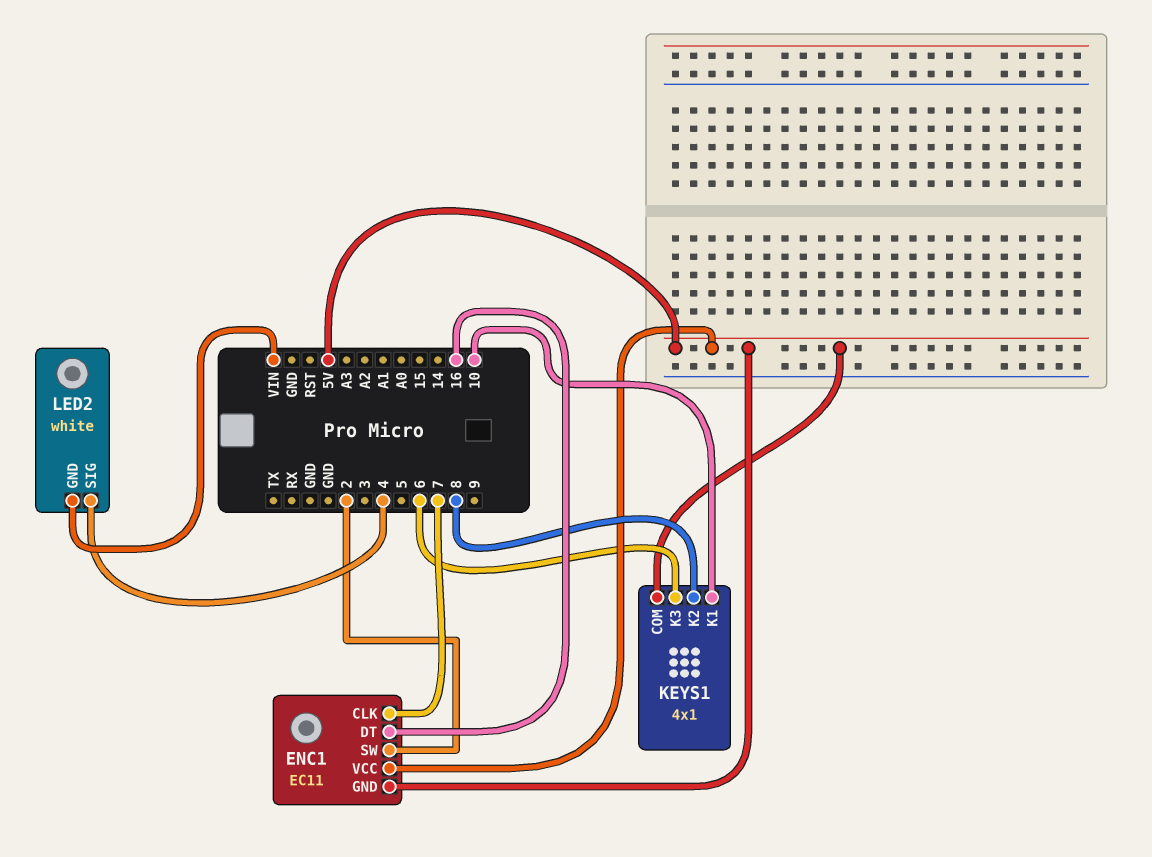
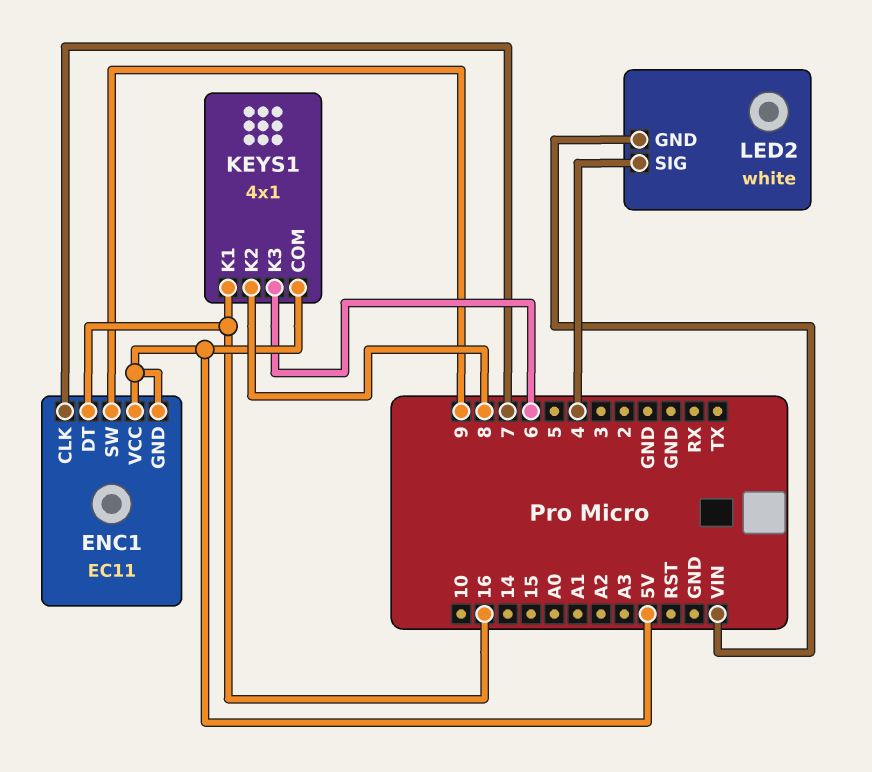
ENC1 pin SW: 2 -> 9
KEYS1 pin K1: 10 -> 16

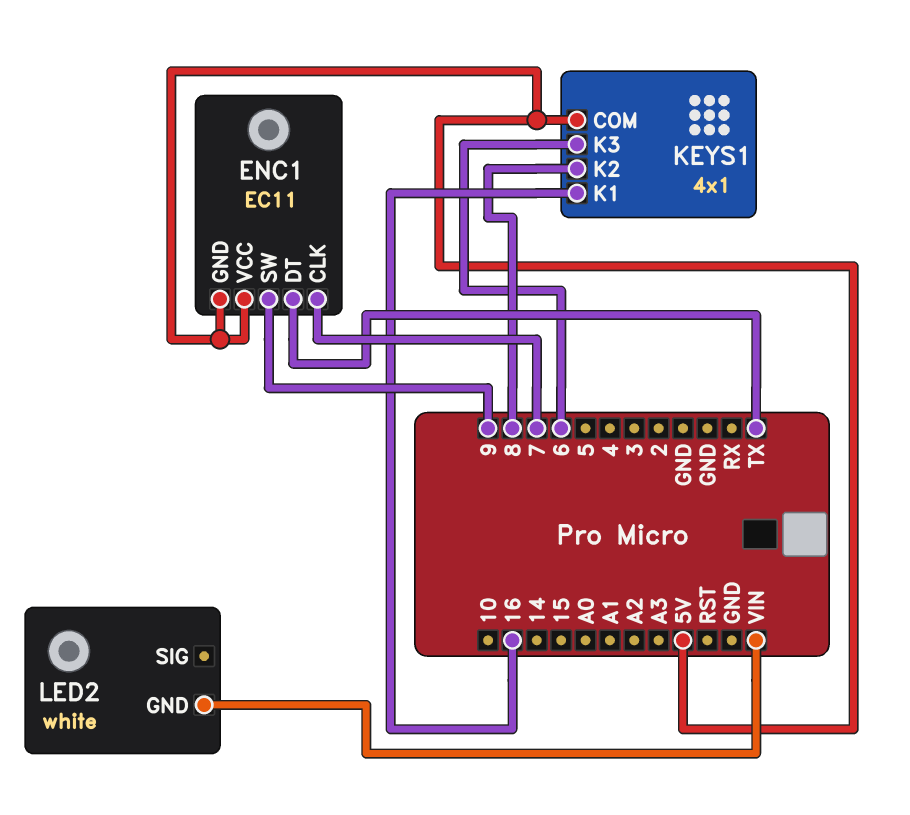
ENC1 pin DT: 16 -> TX
LED2 pin SIG: 4 -> none

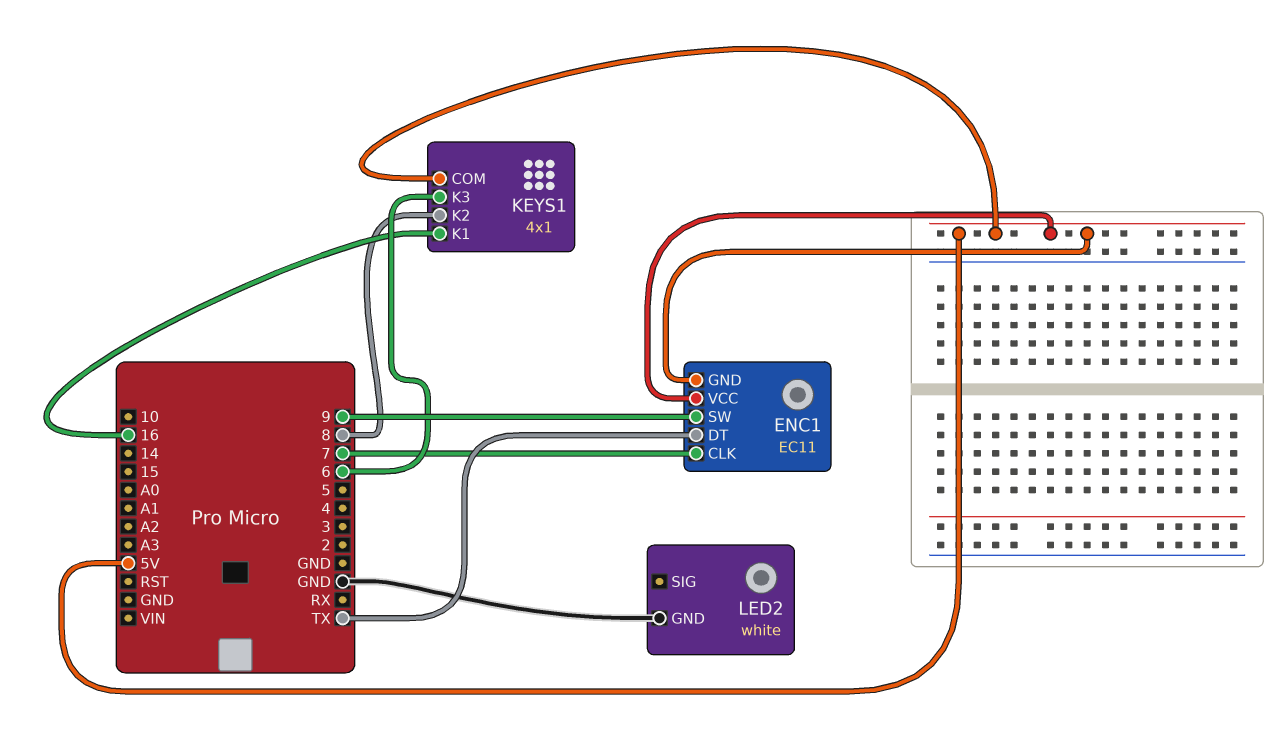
LED2 pin GND: VIN -> GND

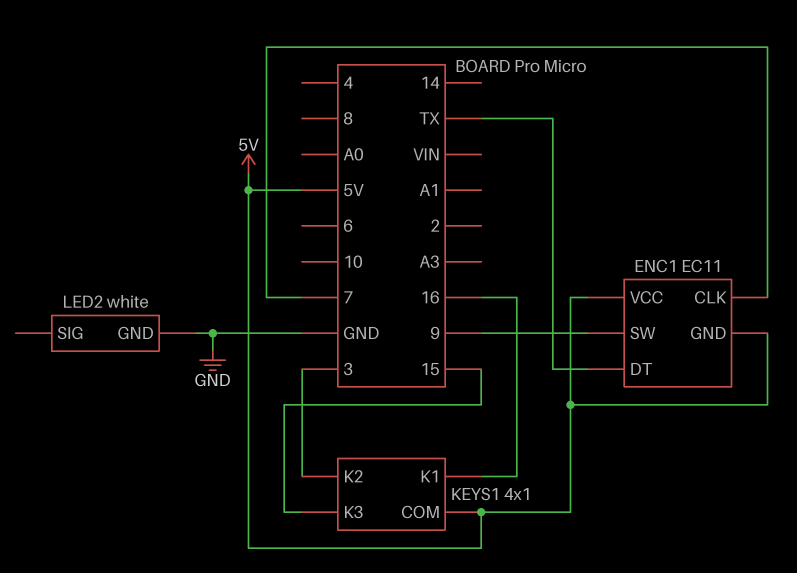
KEYS1 pin K2: 8 -> 3
KEYS1 pin K3: 6 -> 15

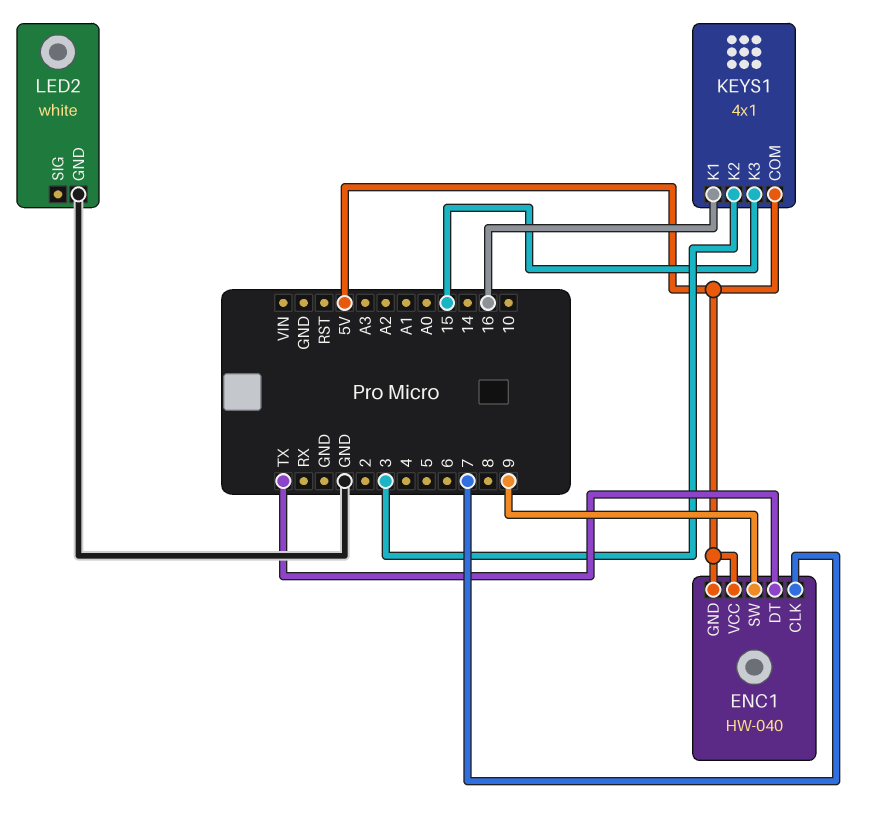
ENC1: EC11 -> HW-040

